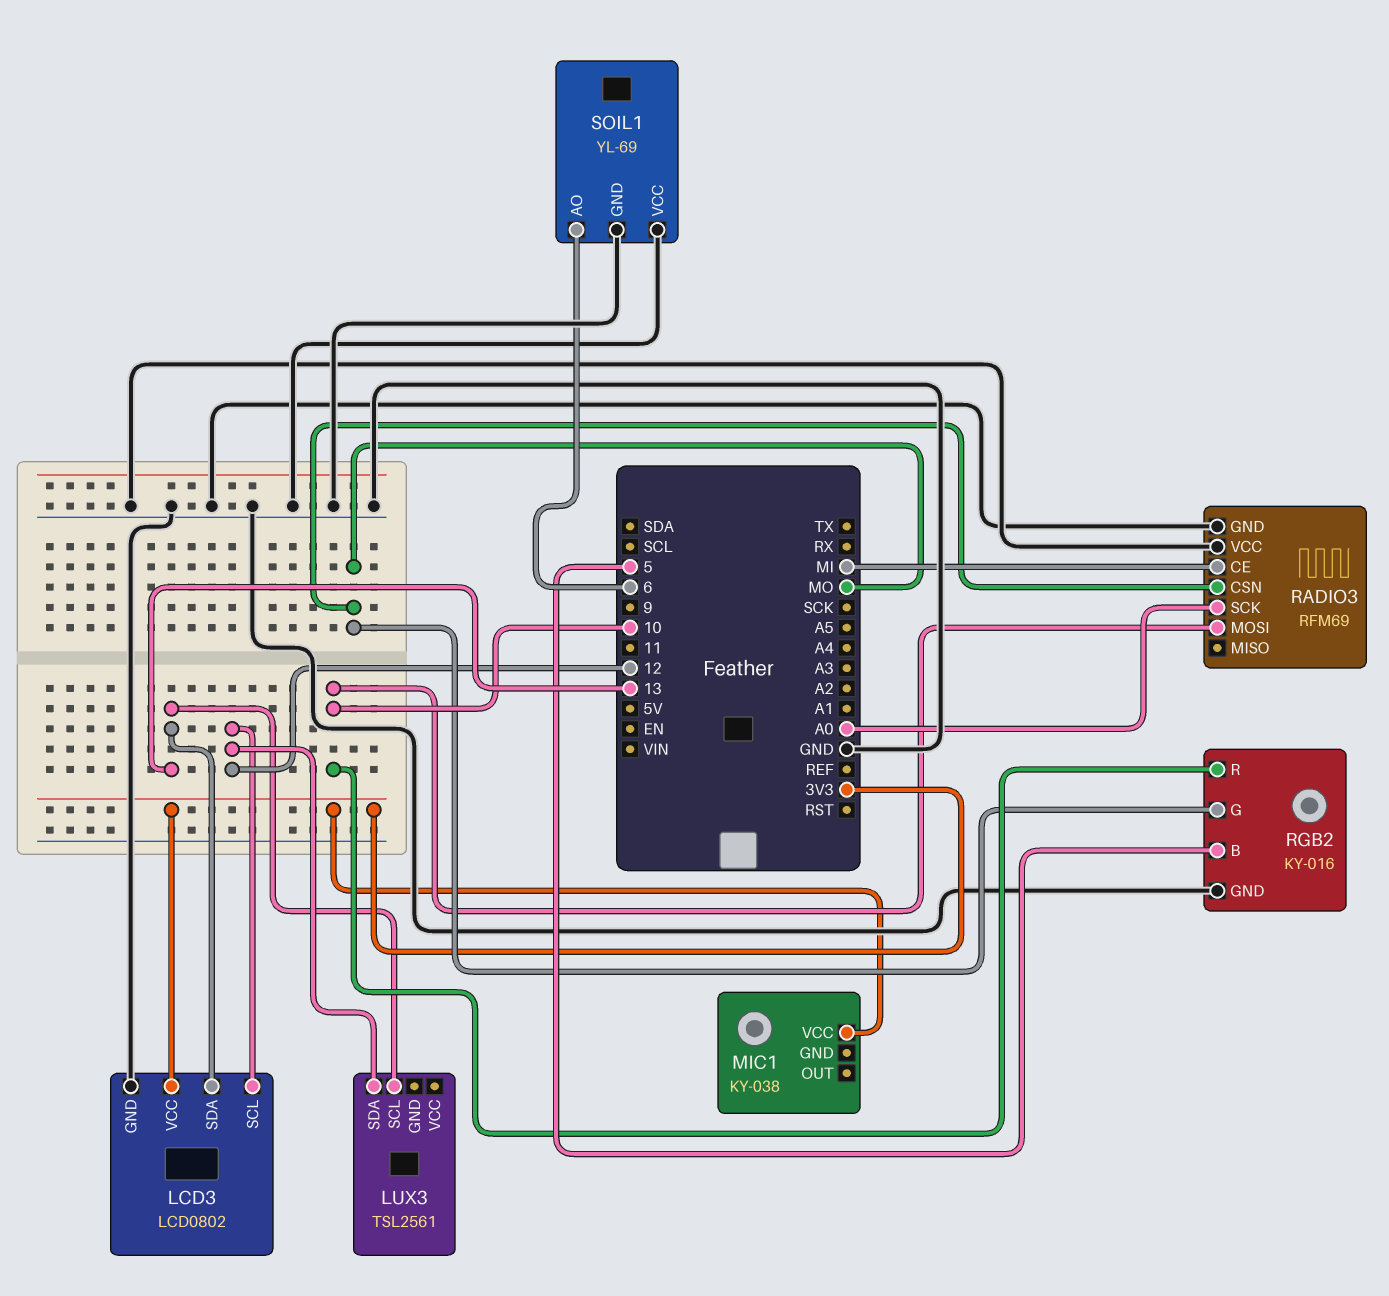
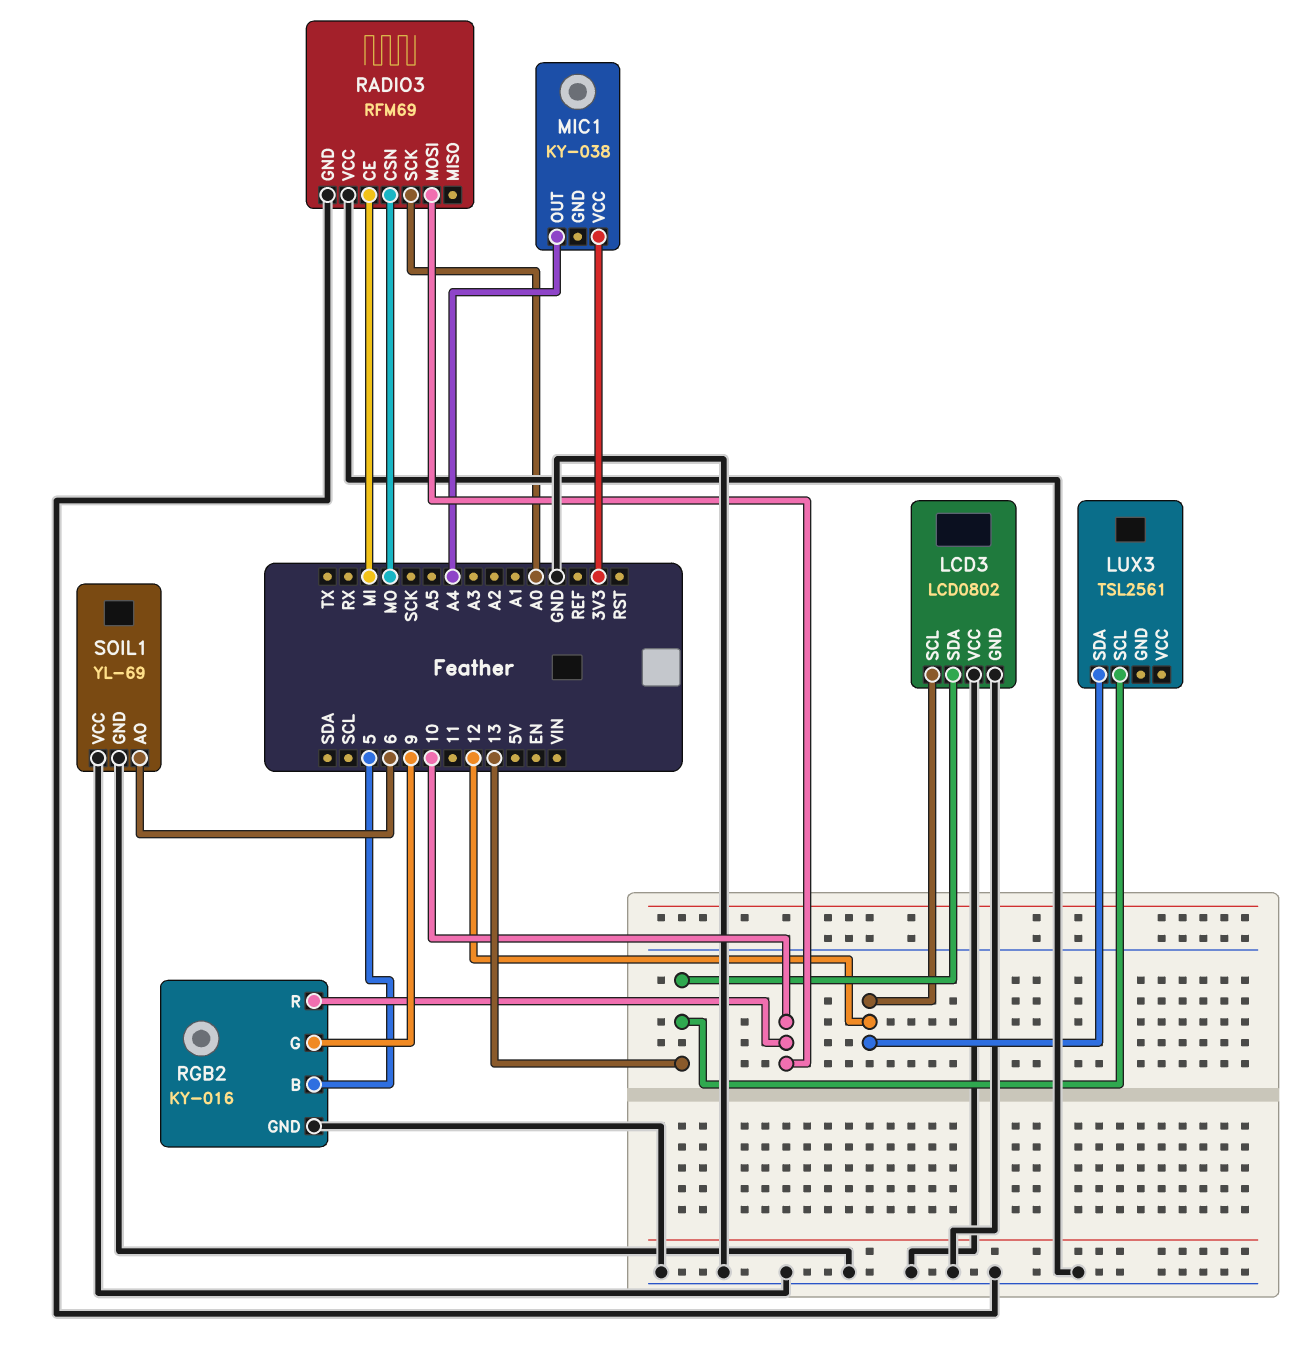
LCD3 pin VCC: 3V3 -> GND
MIC1 pin OUT: none -> A4
RGB2 pin G: MO -> 9

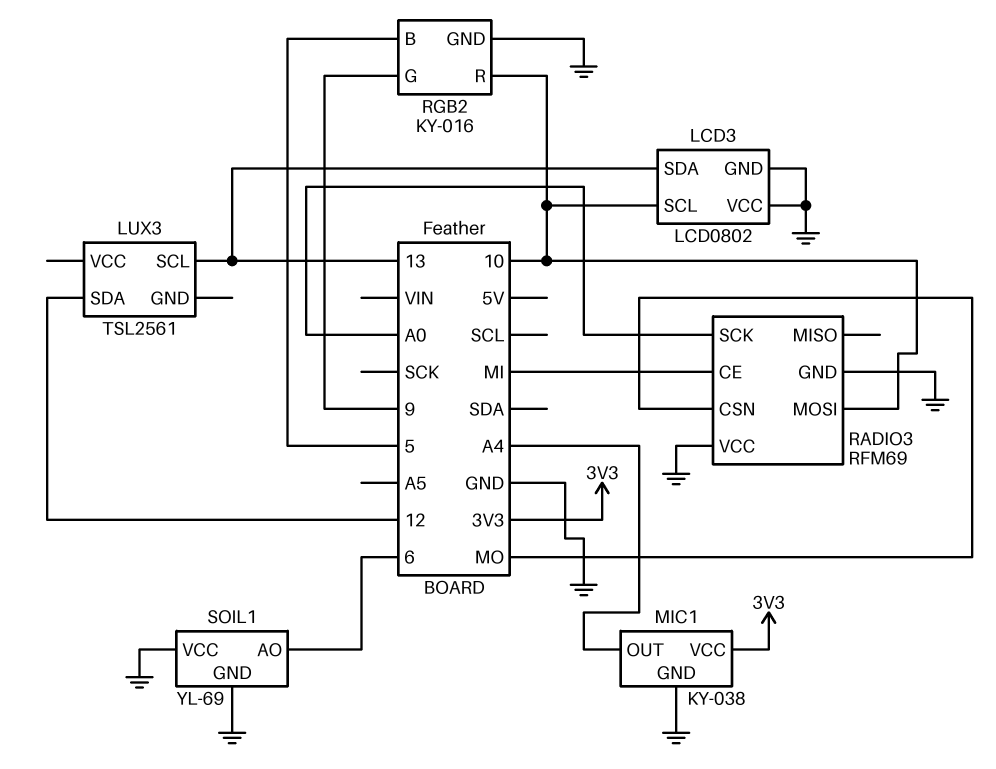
LCD3 pin SCL: 12 -> 10
MIC1 pin GND: none -> GND

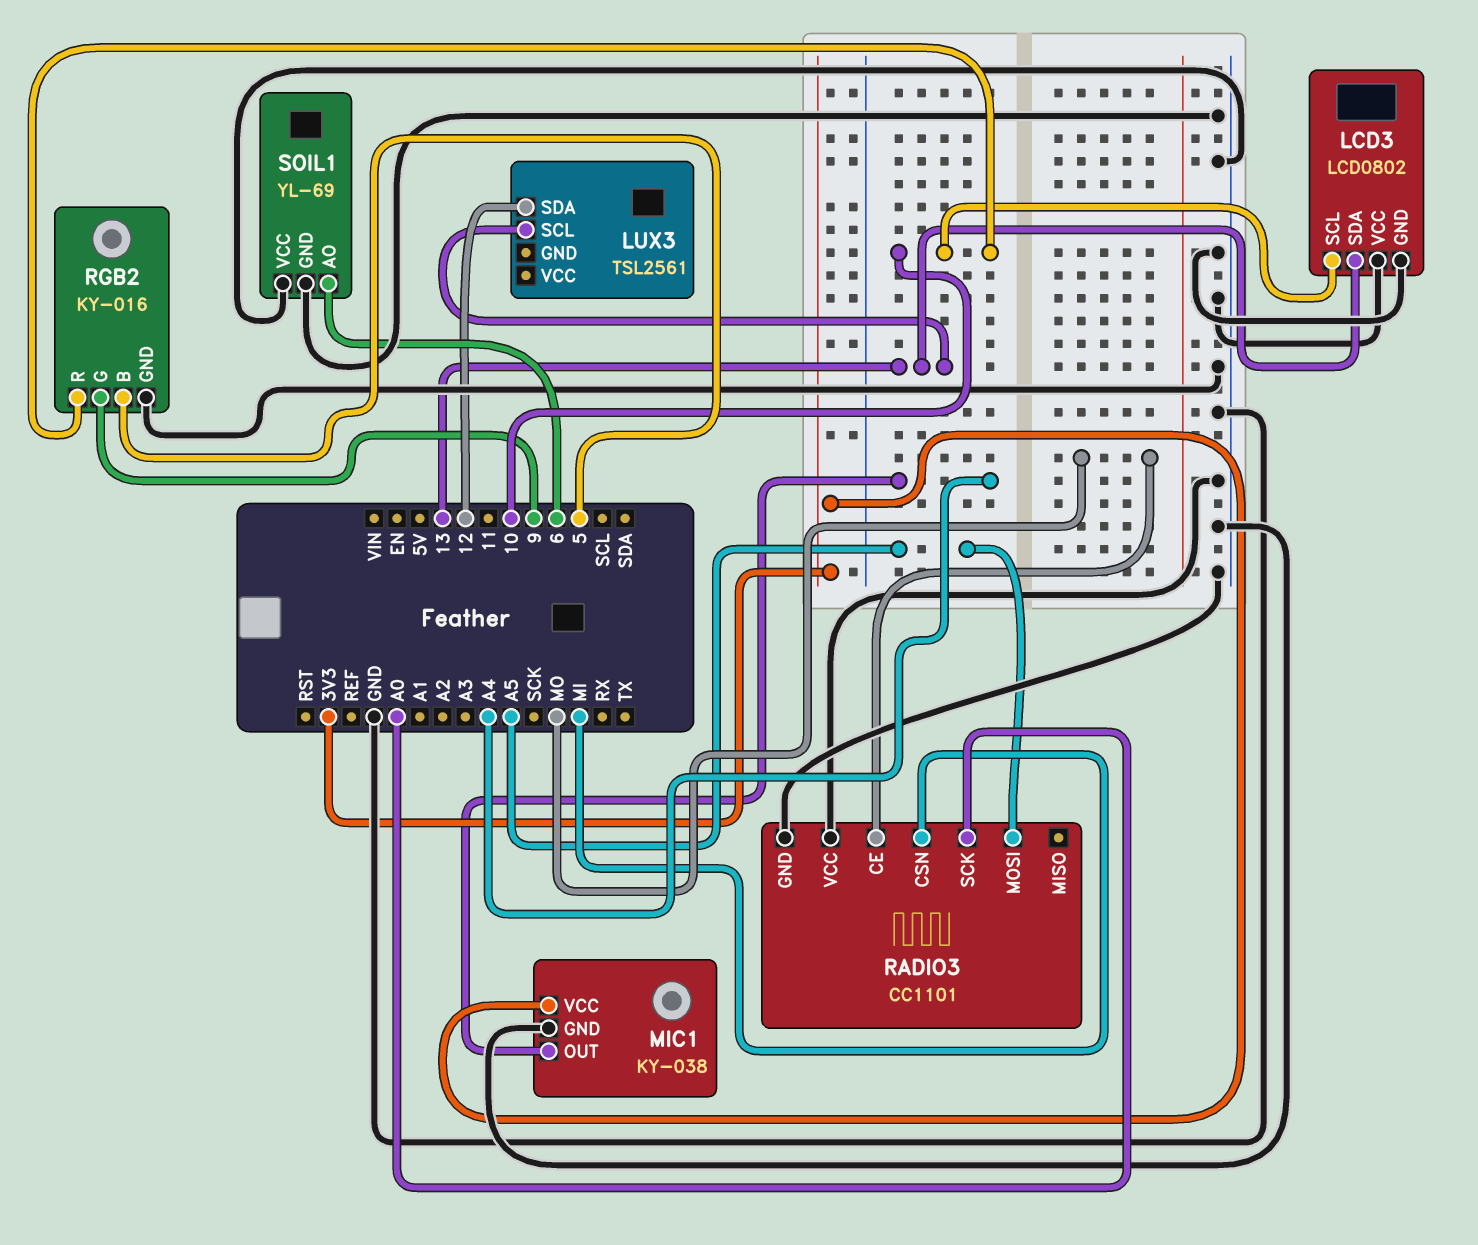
RADIO3: RFM69 -> CC1101
RADIO3 pin CE: MI -> MO
RADIO3 pin CSN: MO -> MI
RADIO3 pin MOSI: 10 -> A5

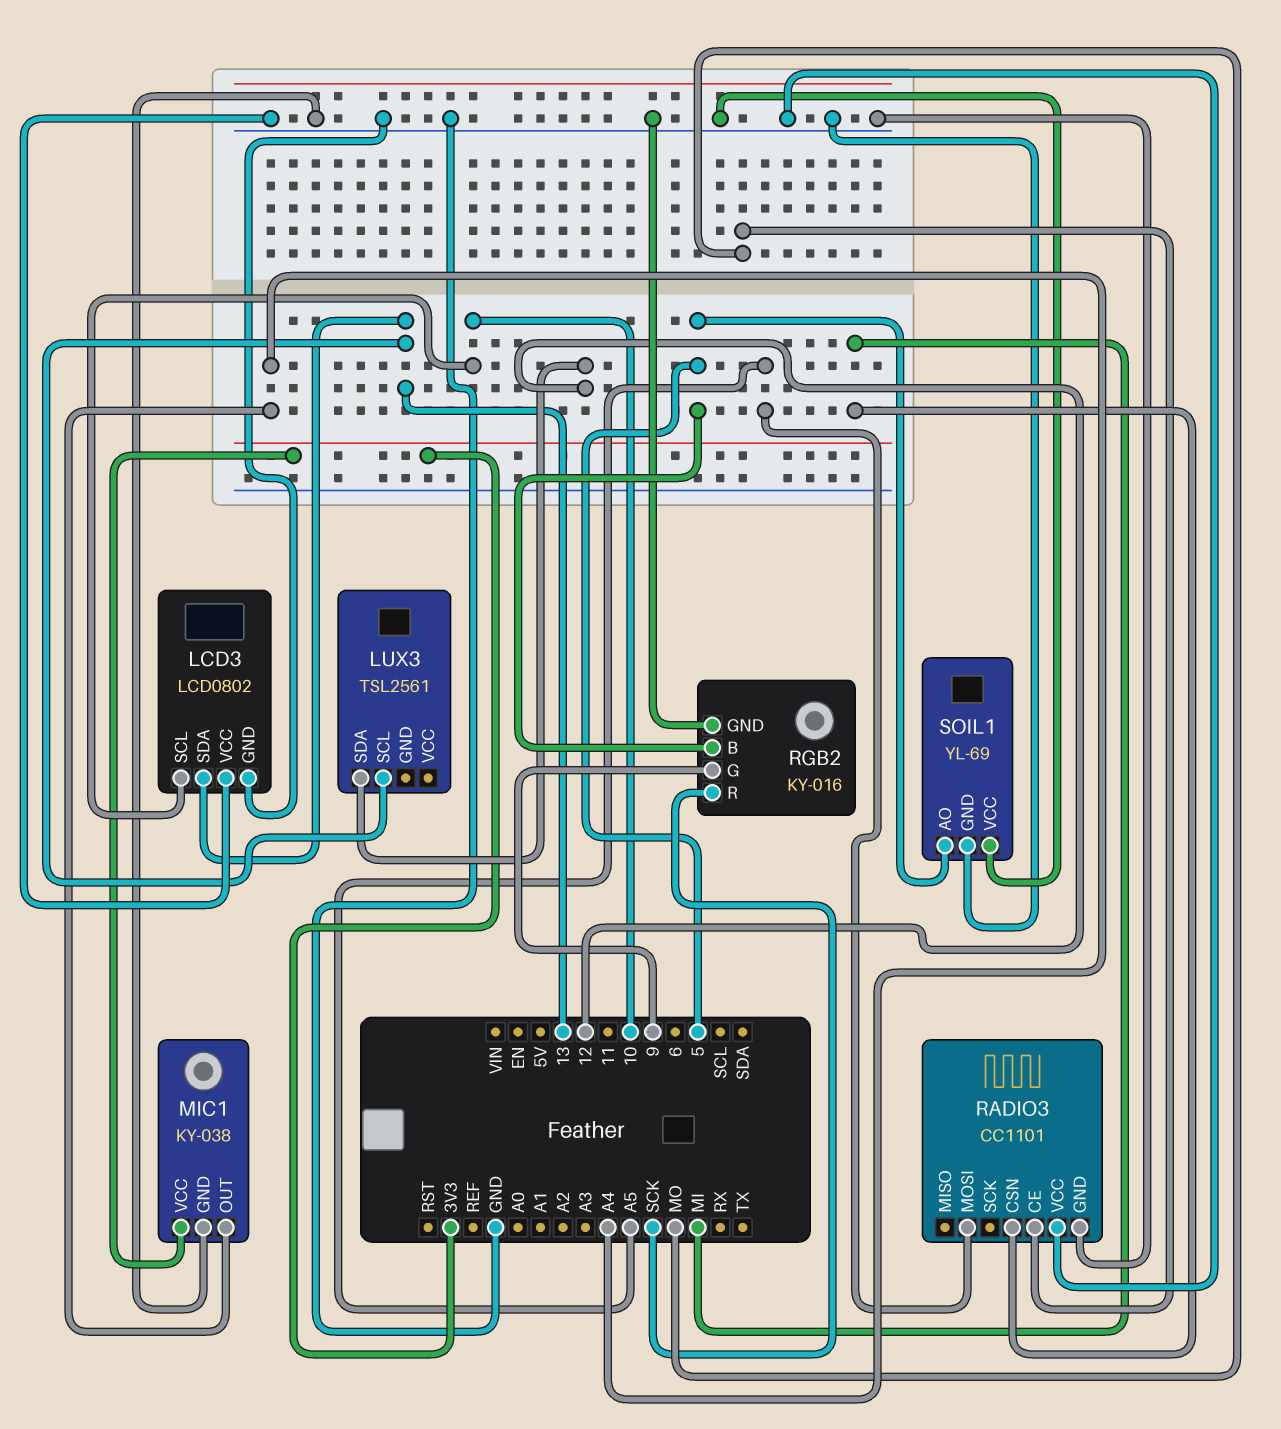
RADIO3 pin SCK: A0 -> none
RGB2 pin R: 10 -> SCK
SOIL1 pin AO: 6 -> 5

